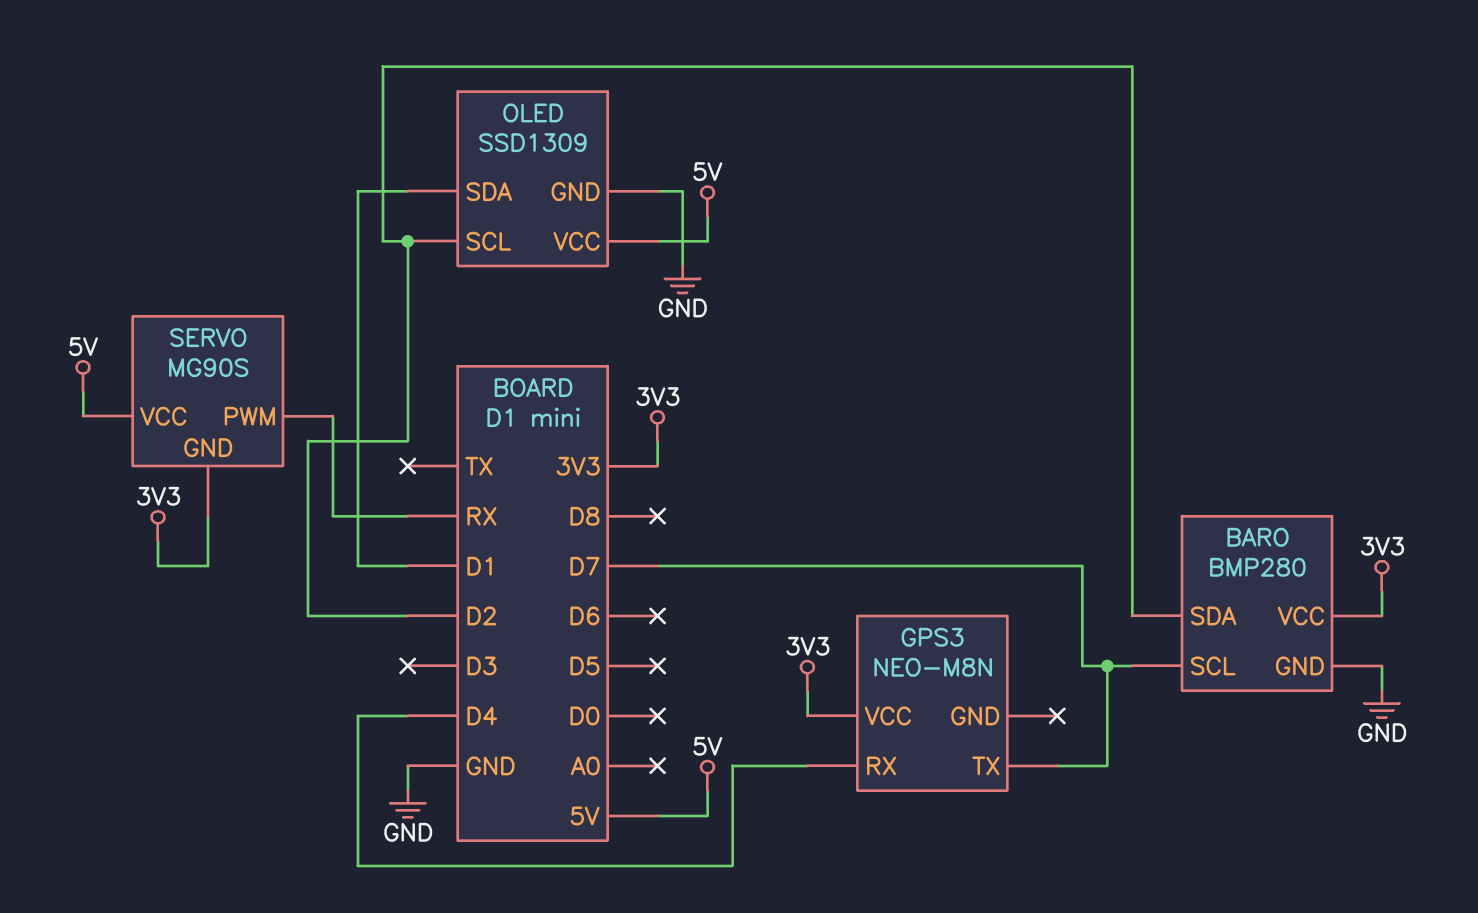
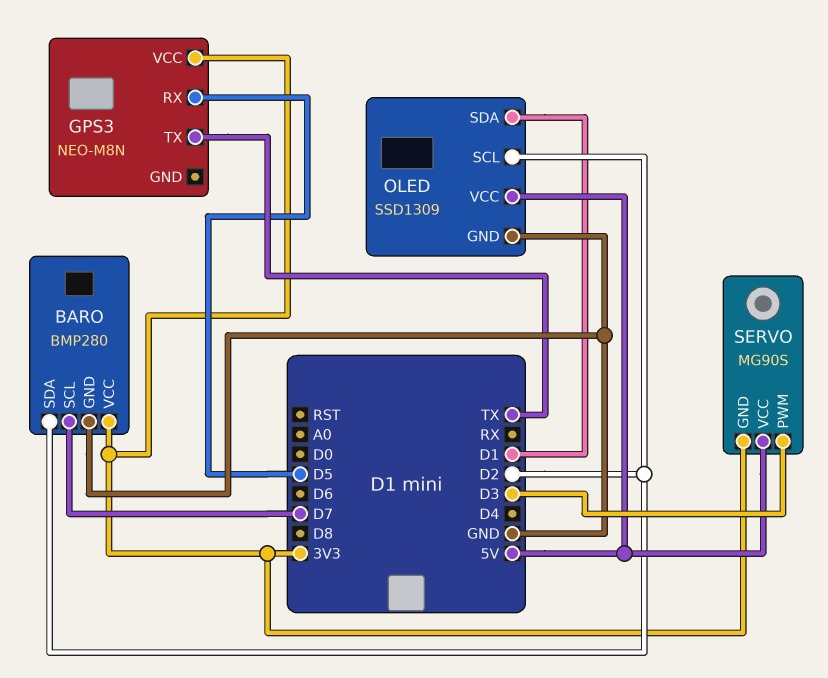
GPS3 pin RX: D4 -> D5
GPS3 pin TX: D7 -> TX
SERVO pin PWM: RX -> D3

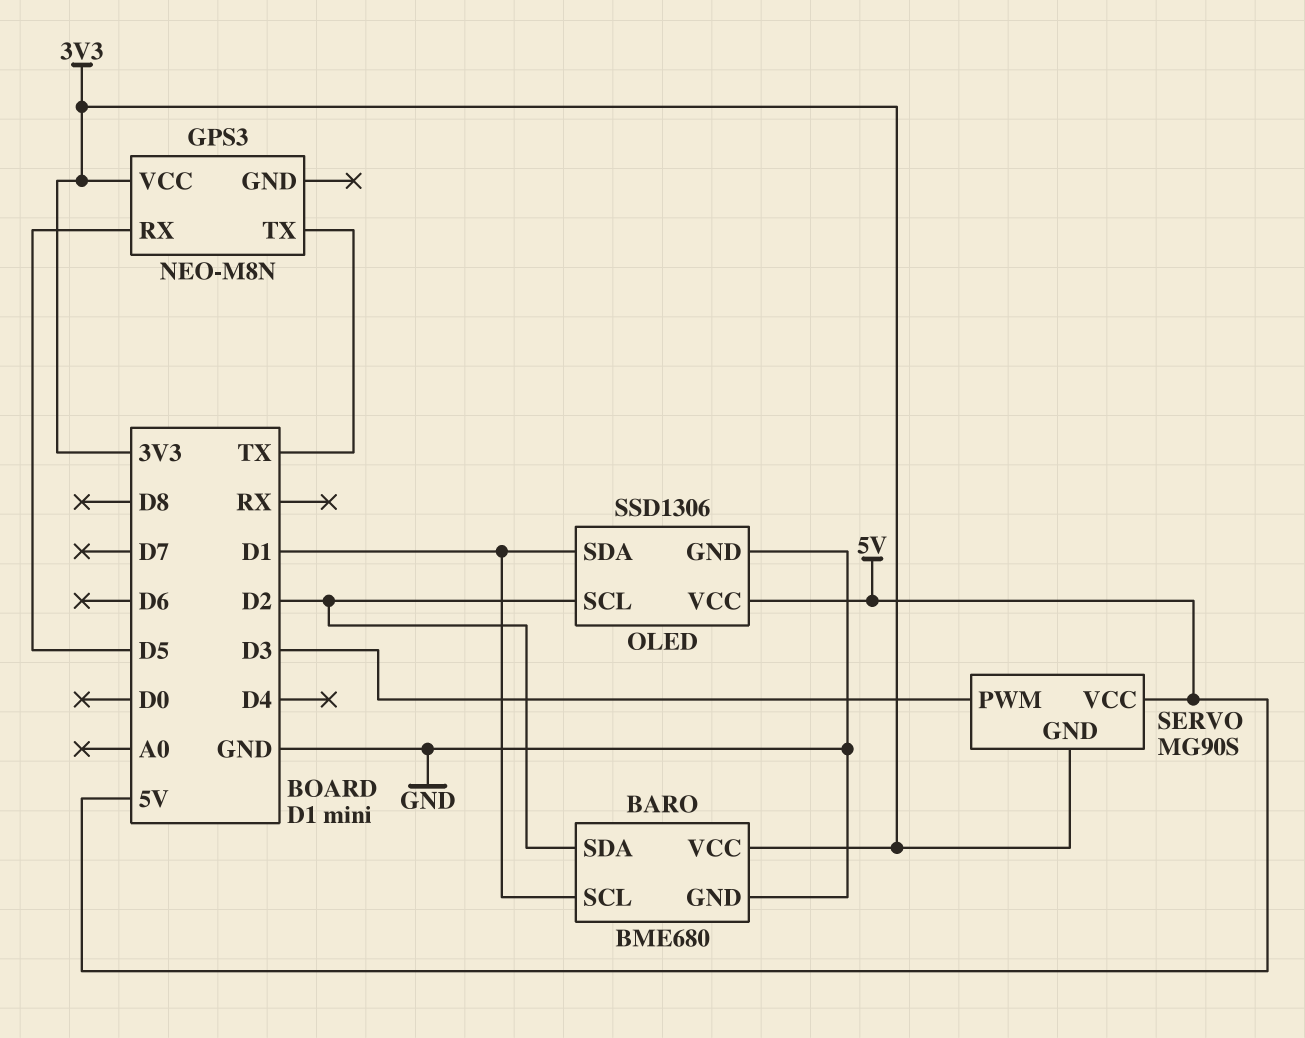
BARO: BMP280 -> BME680
BARO pin SCL: D7 -> D1
OLED: SSD1309 -> SSD1306

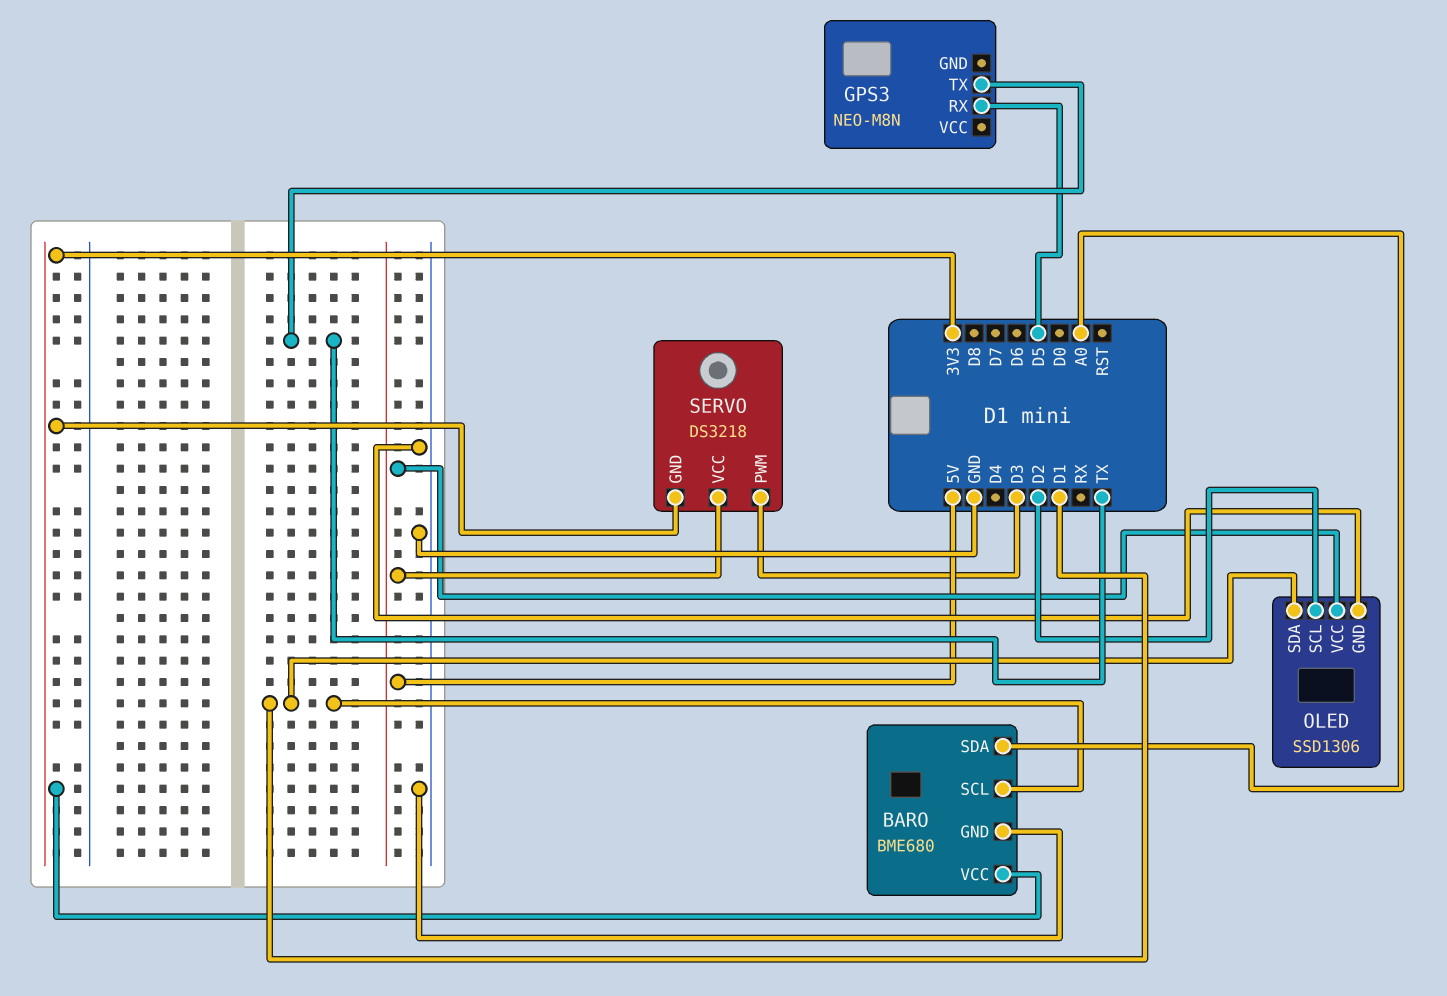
BARO pin SDA: D2 -> A0
GPS3 pin VCC: 3V3 -> none
SERVO: MG90S -> DS3218

